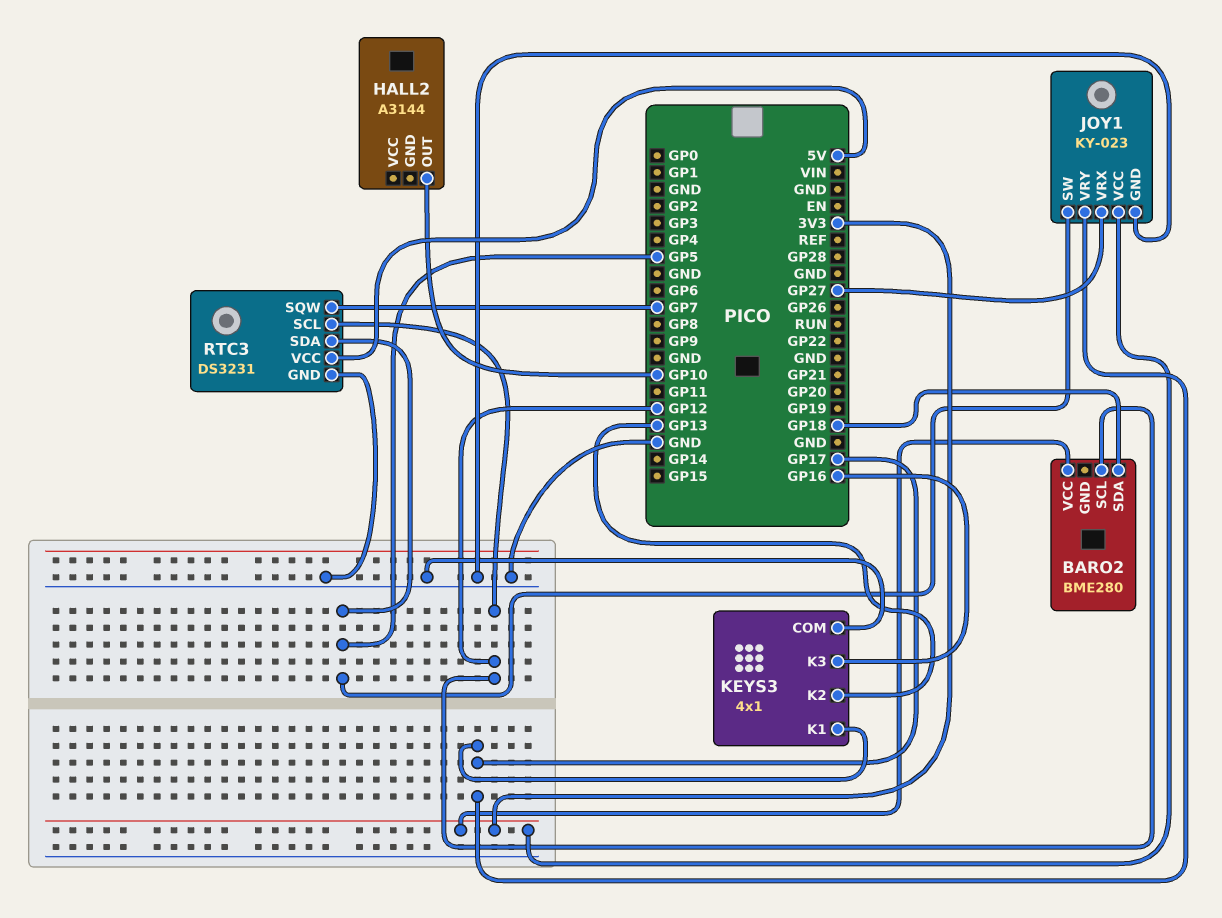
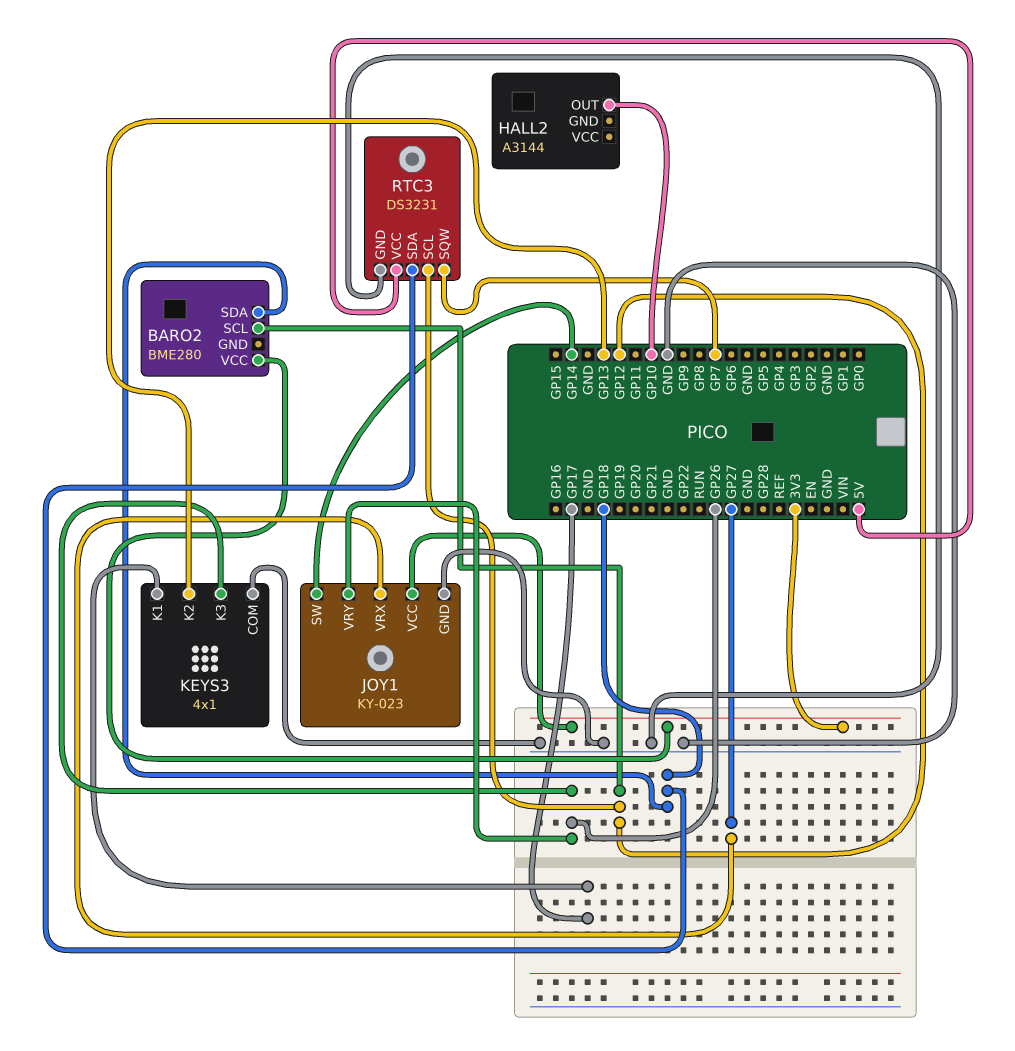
JOY1 pin SW: GP5 -> GP14
JOY1 pin VRY: GP17 -> GP26
KEYS3 pin K3: GP16 -> GP26
RTC3 pin SDA: GP5 -> GP18

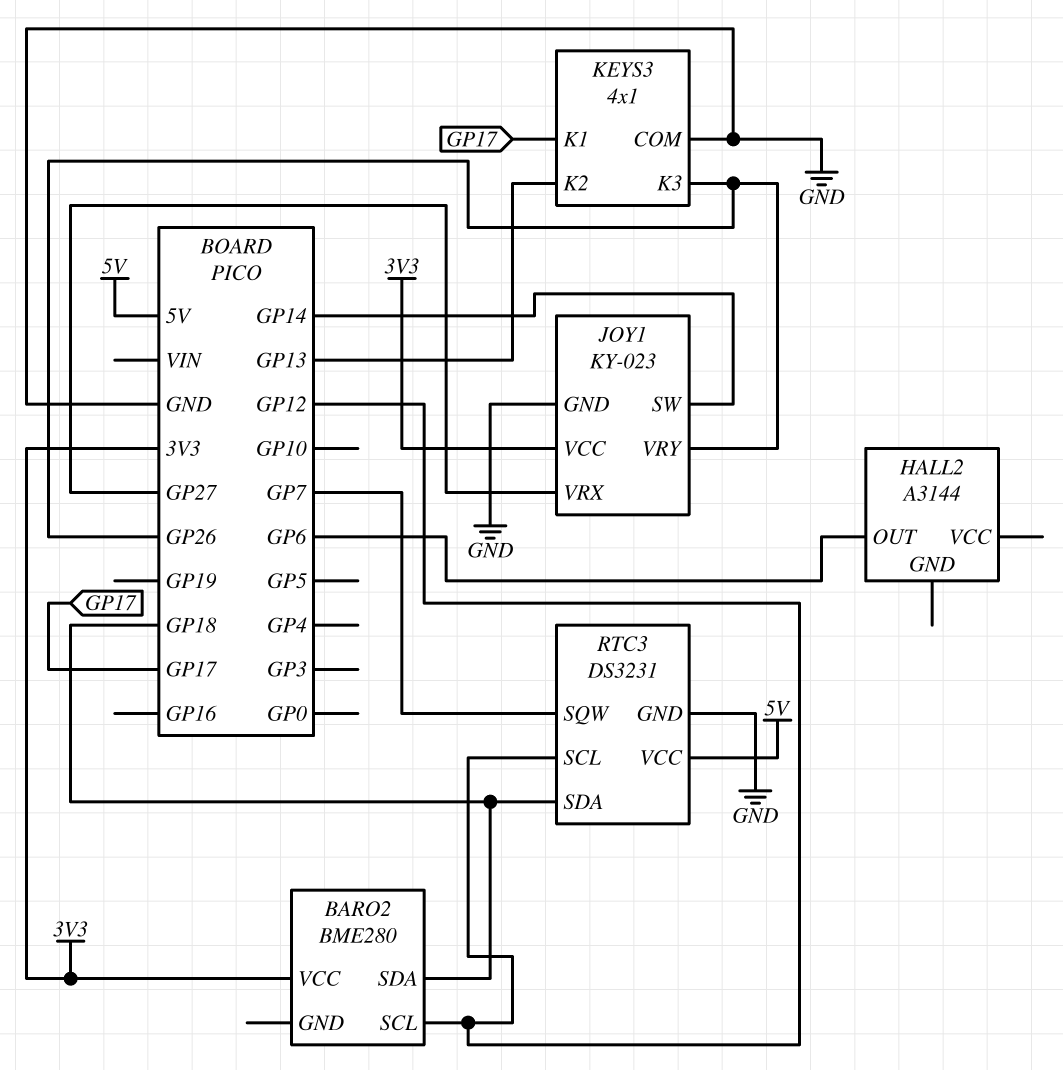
HALL2 pin OUT: GP10 -> GP6

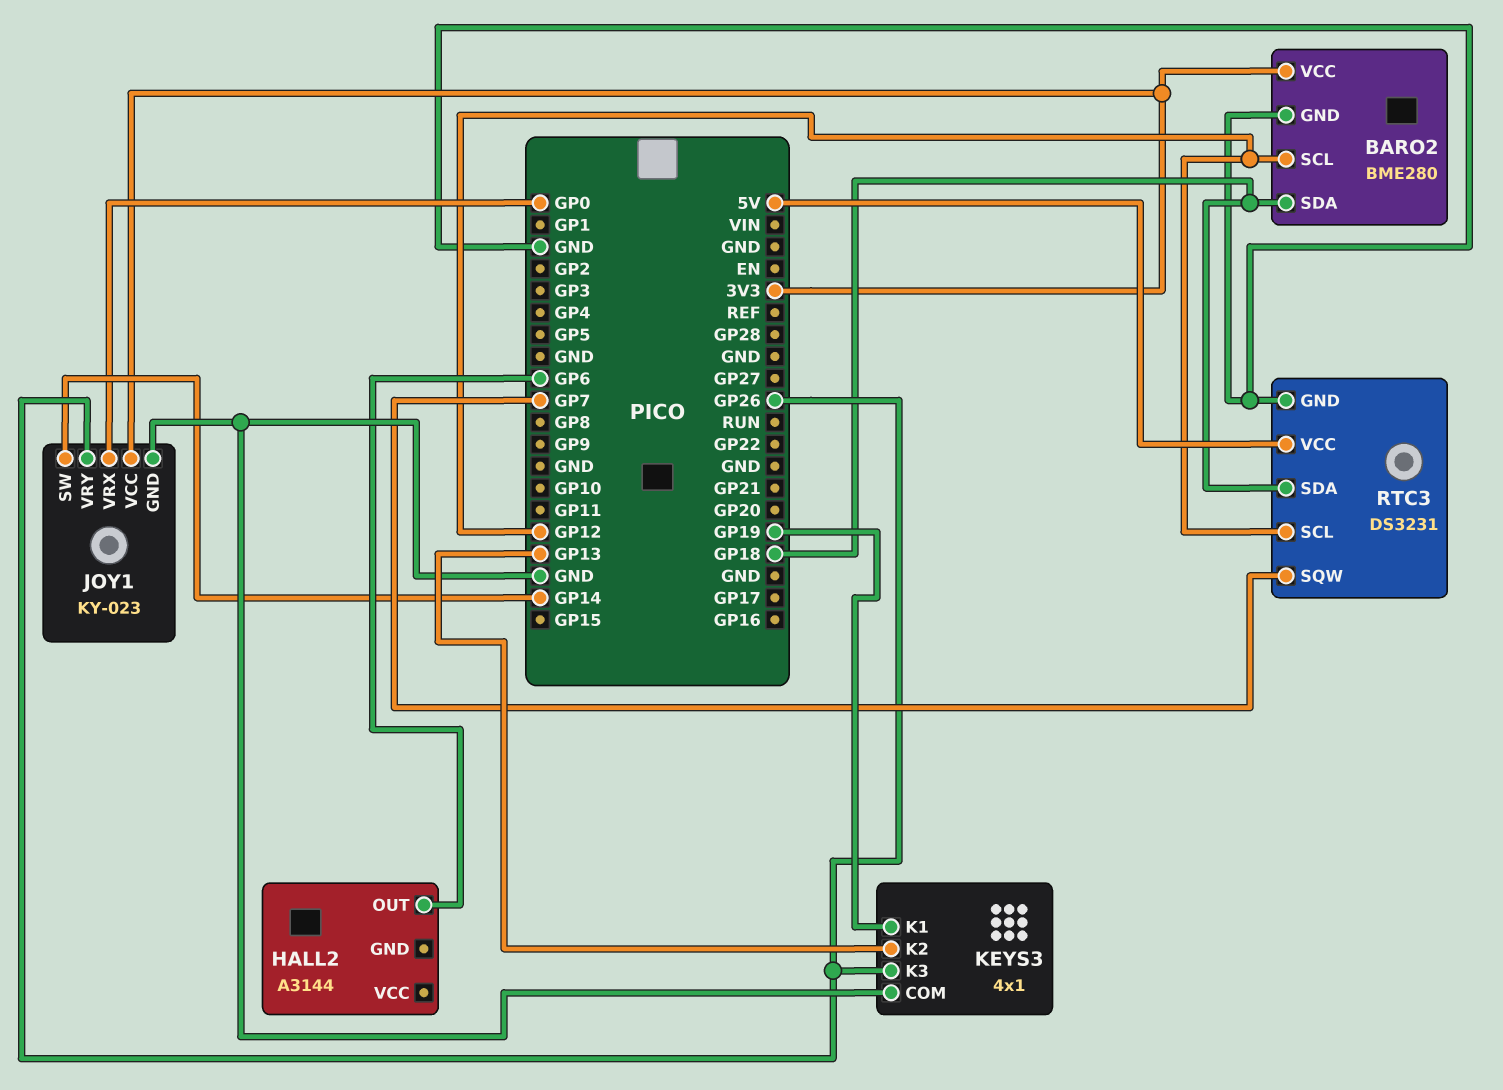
BARO2 pin GND: none -> GND
JOY1 pin VRX: GP27 -> GP0
KEYS3 pin K1: GP17 -> GP19

